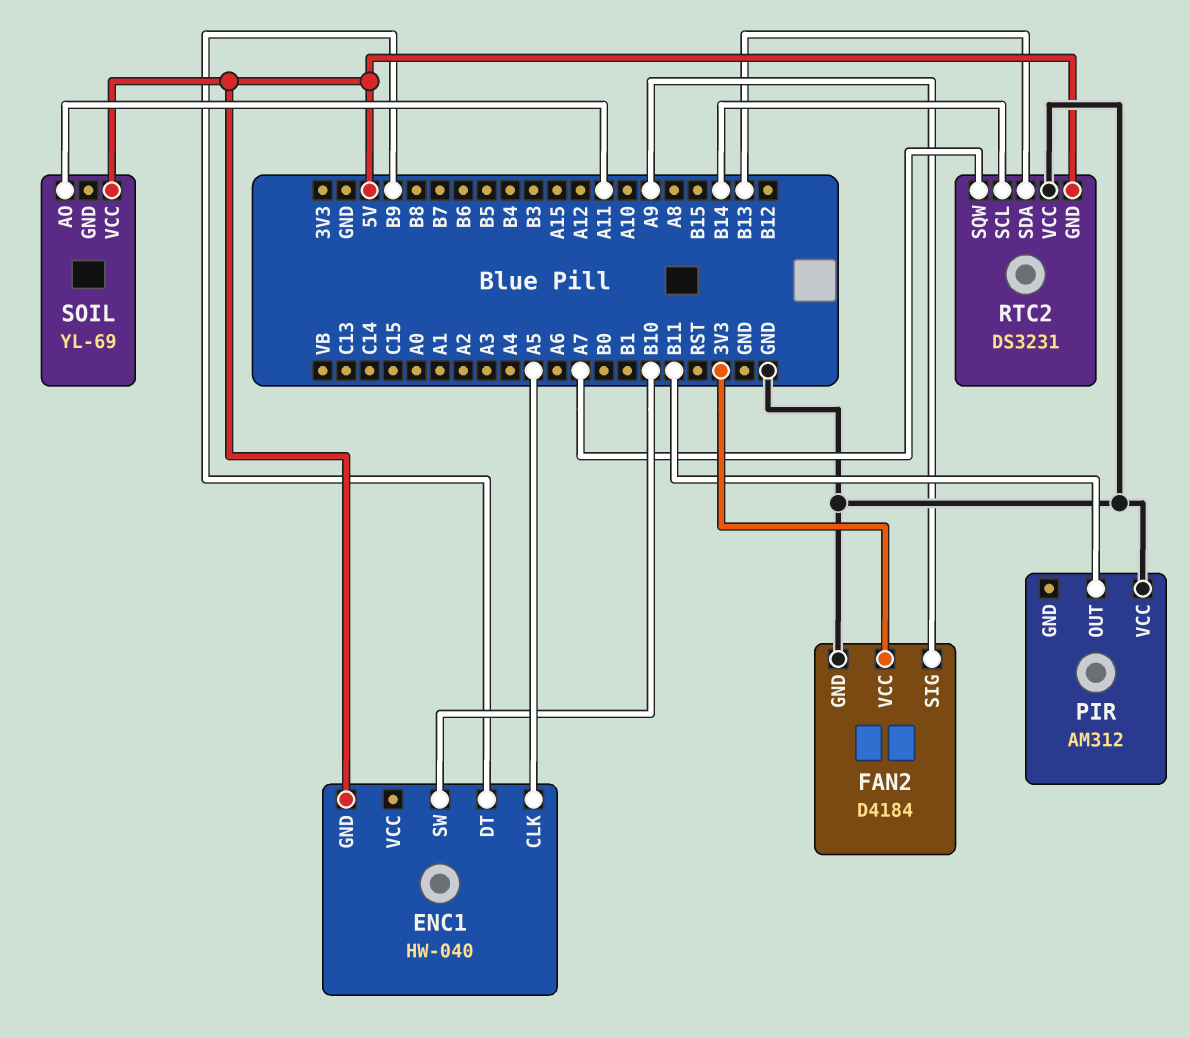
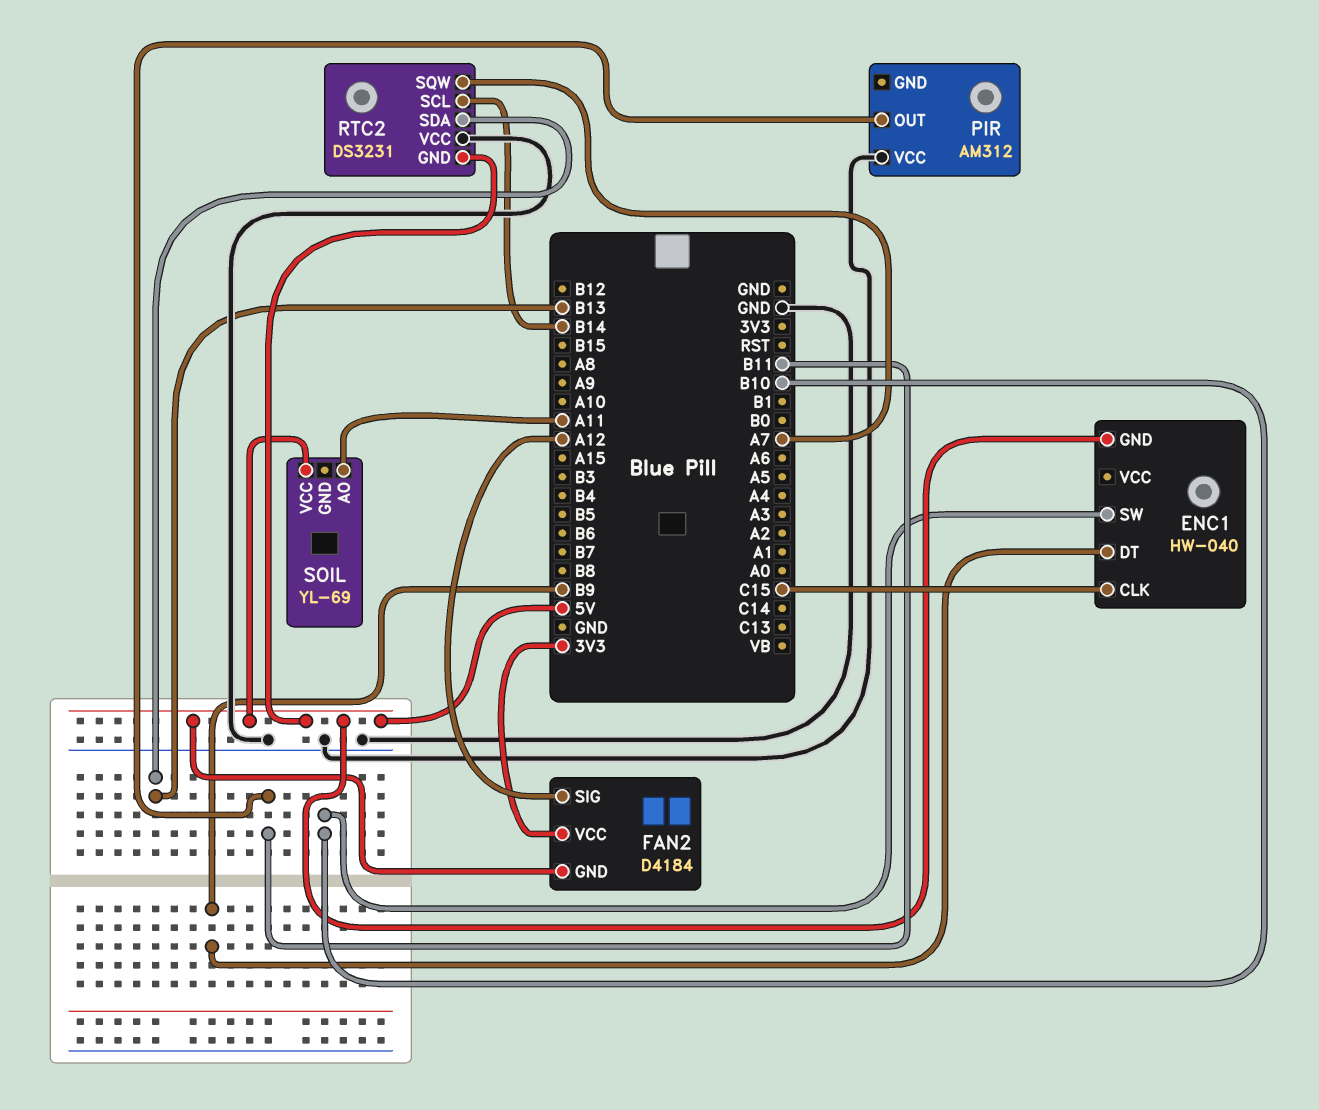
ENC1 pin CLK: A5 -> C15
FAN2 pin GND: GND -> 5V
FAN2 pin SIG: A9 -> A12

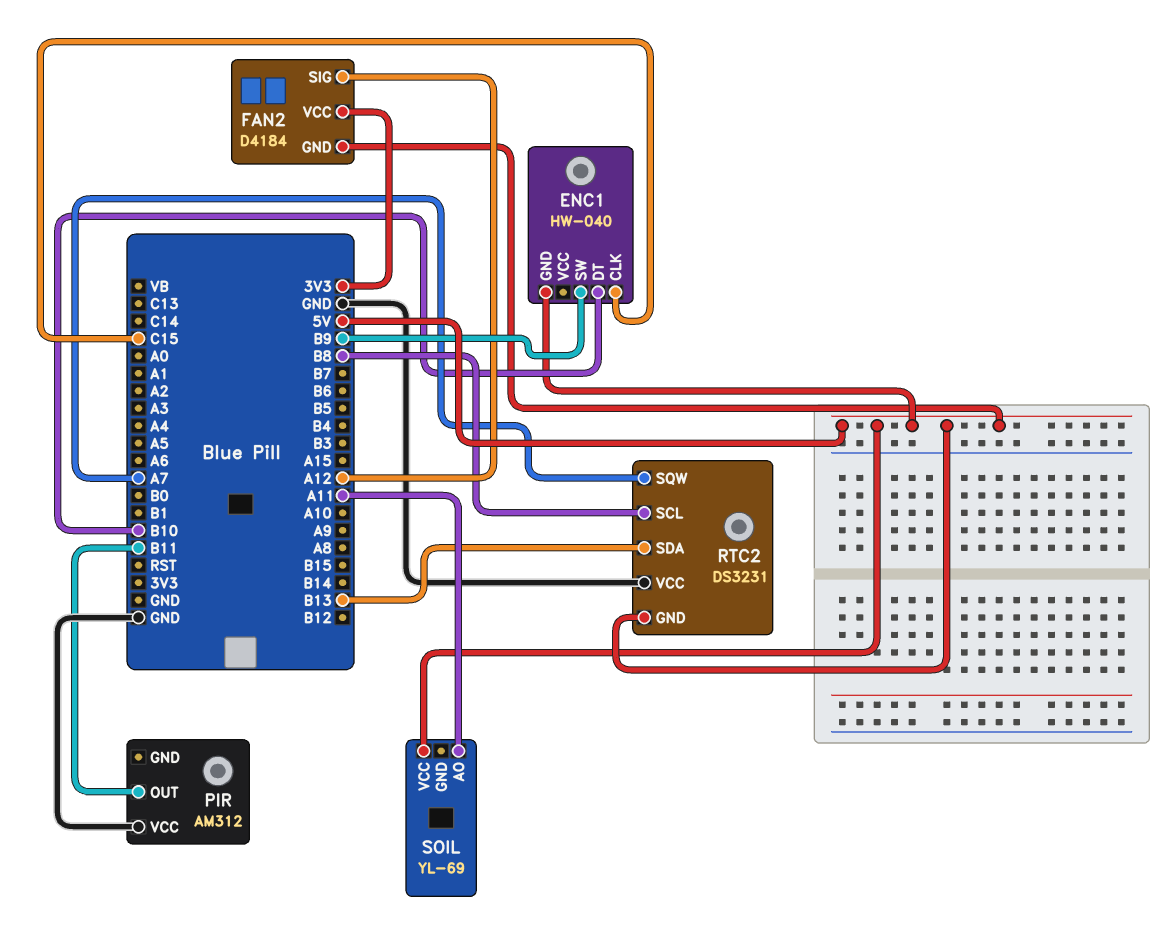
ENC1 pin DT: B9 -> B10
ENC1 pin SW: B10 -> B9
RTC2 pin SCL: B14 -> B8

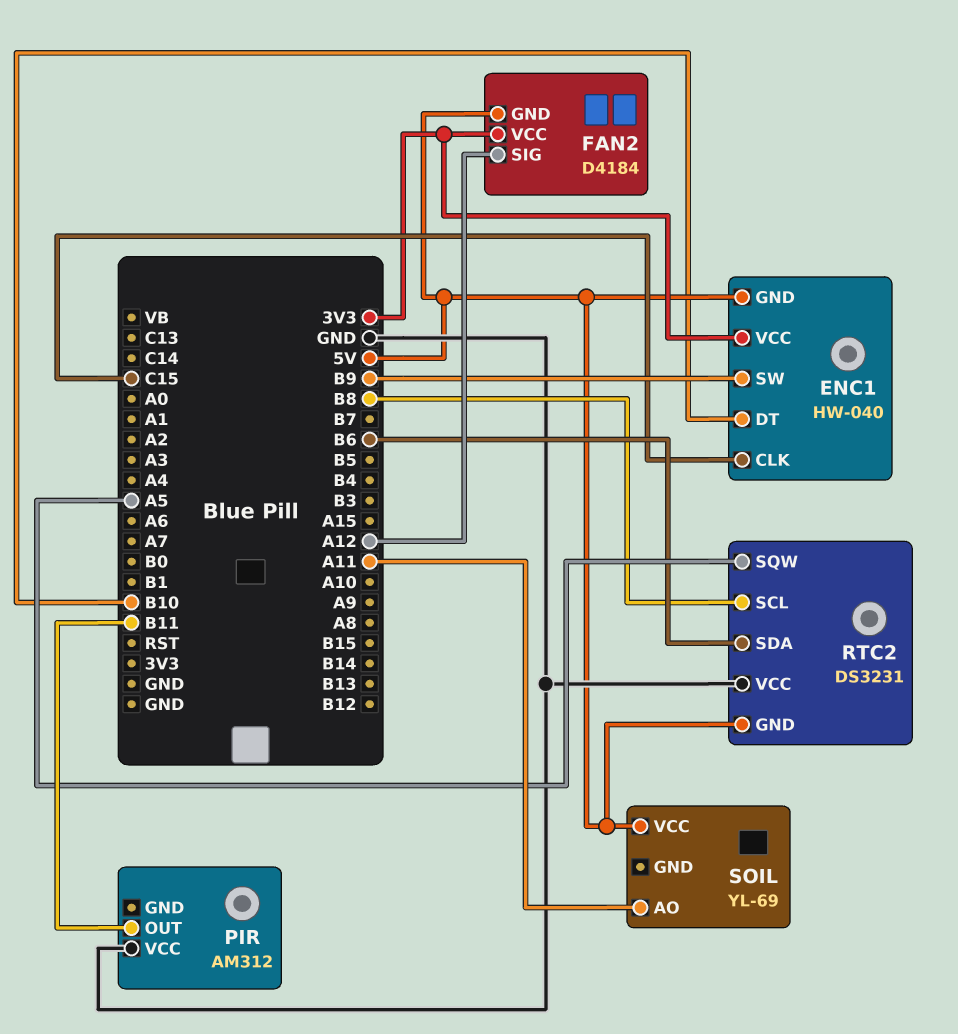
ENC1 pin VCC: none -> 3V3
RTC2 pin SDA: B13 -> B6
RTC2 pin SQW: A7 -> A5

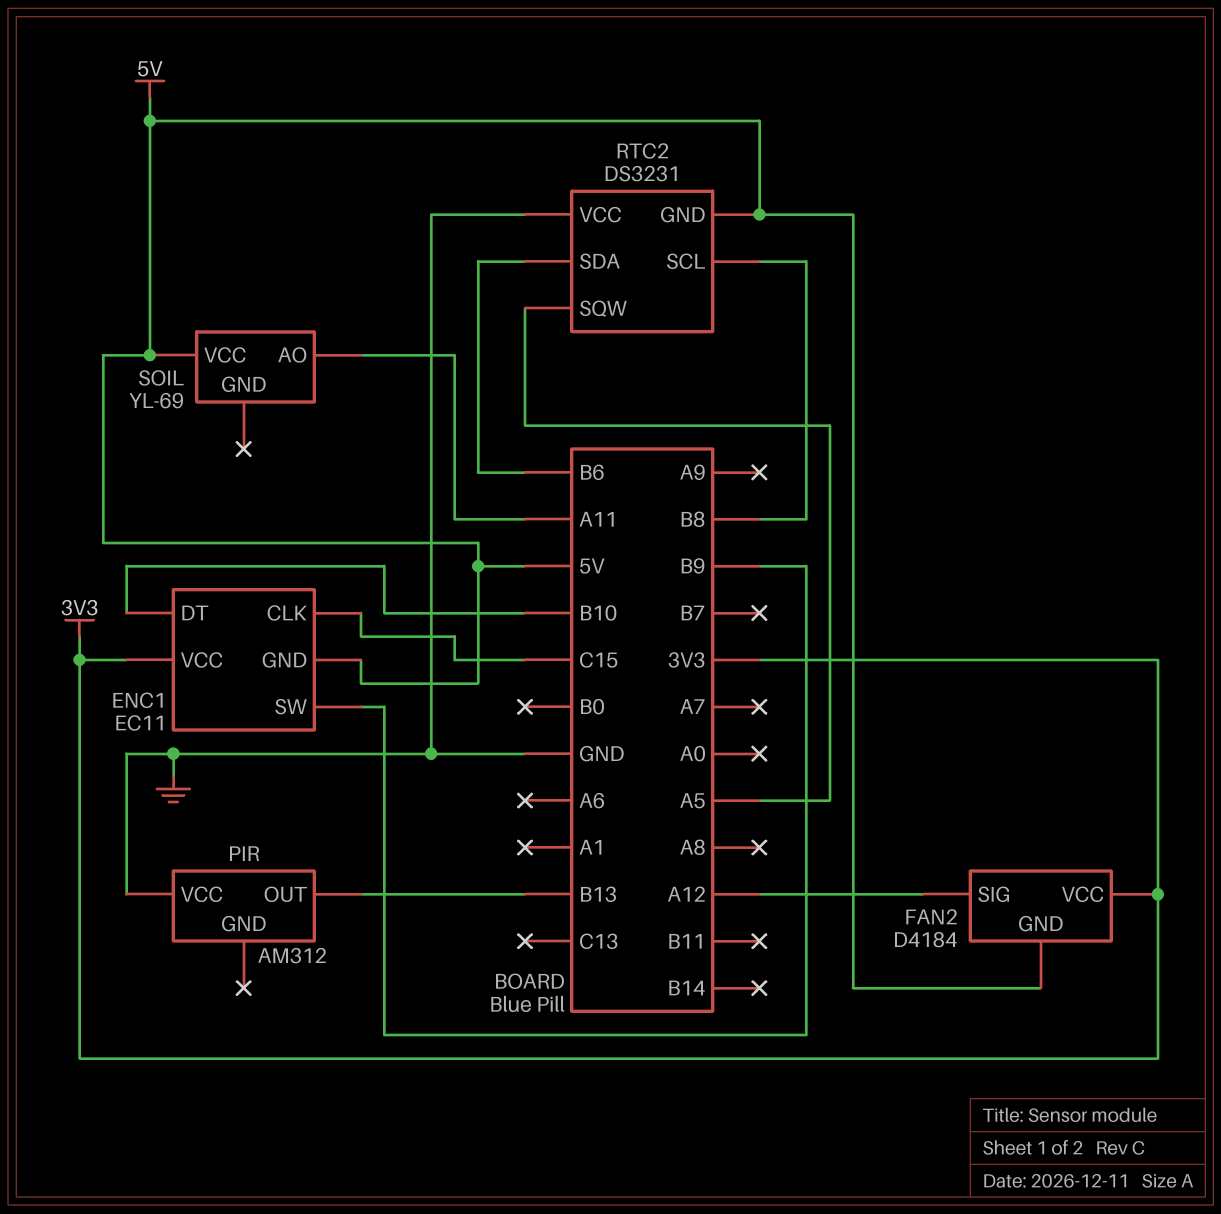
ENC1: HW-040 -> EC11
PIR pin OUT: B11 -> B13

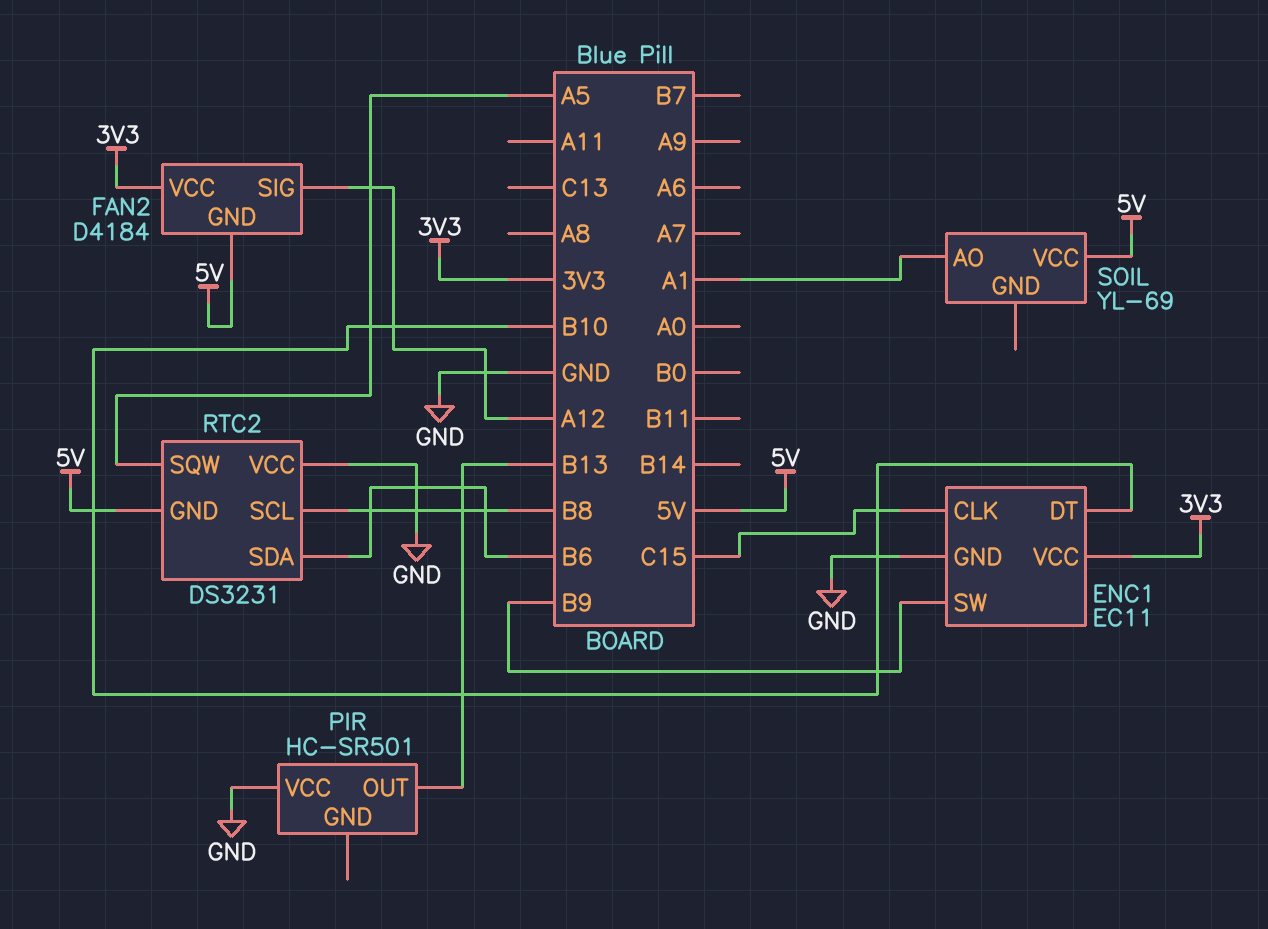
ENC1 pin GND: 5V -> GND
PIR: AM312 -> HC-SR501
SOIL pin AO: A11 -> A1

